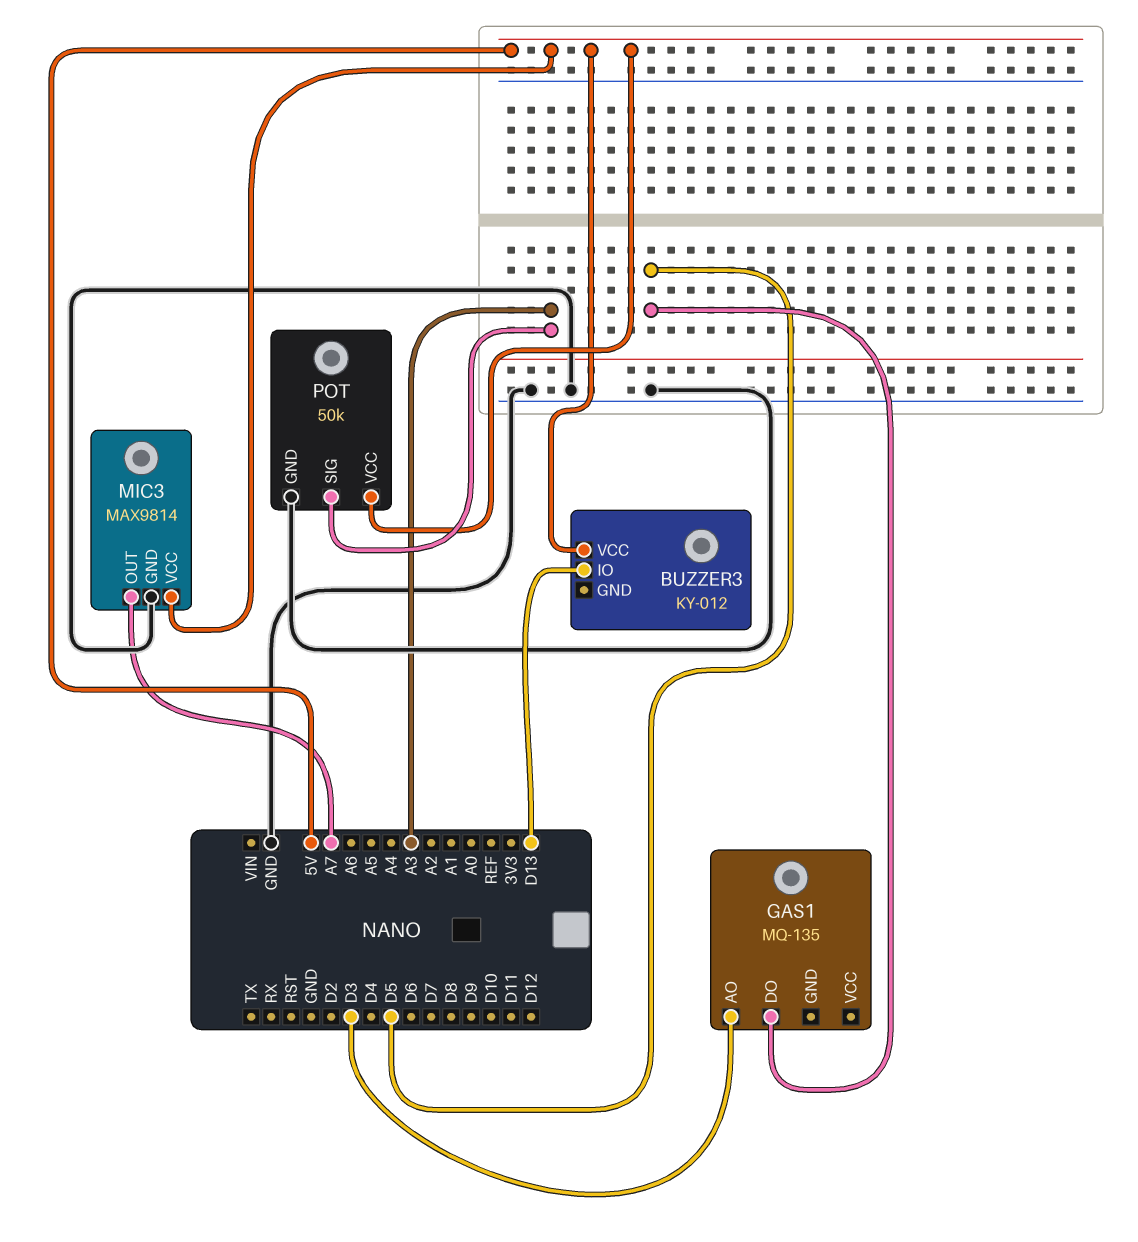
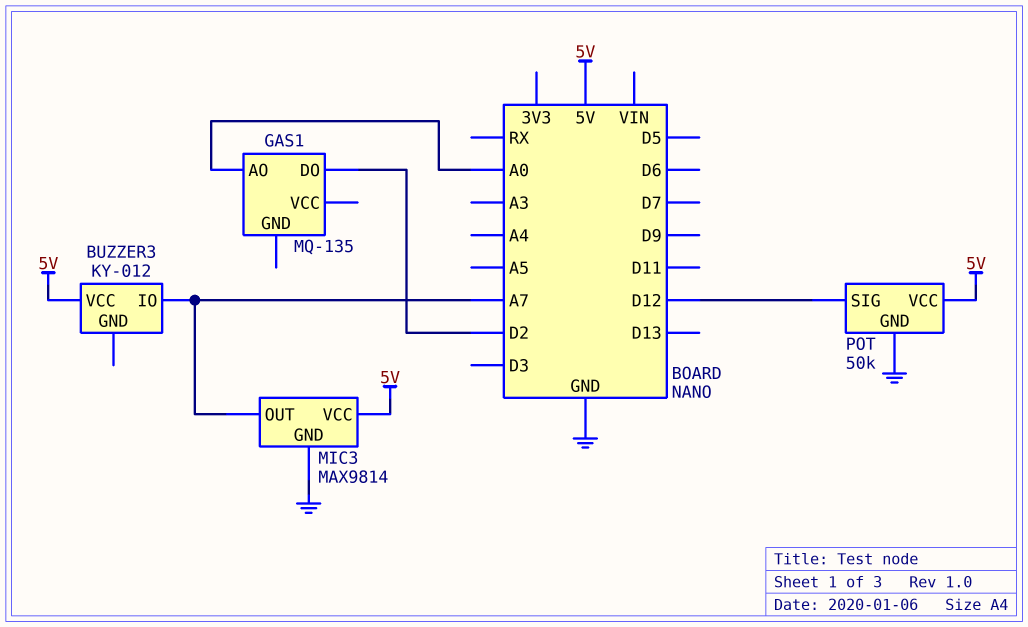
BUZZER3 pin IO: D13 -> A7
GAS1 pin AO: D3 -> A0
GAS1 pin DO: D5 -> D2
POT pin SIG: A3 -> D12

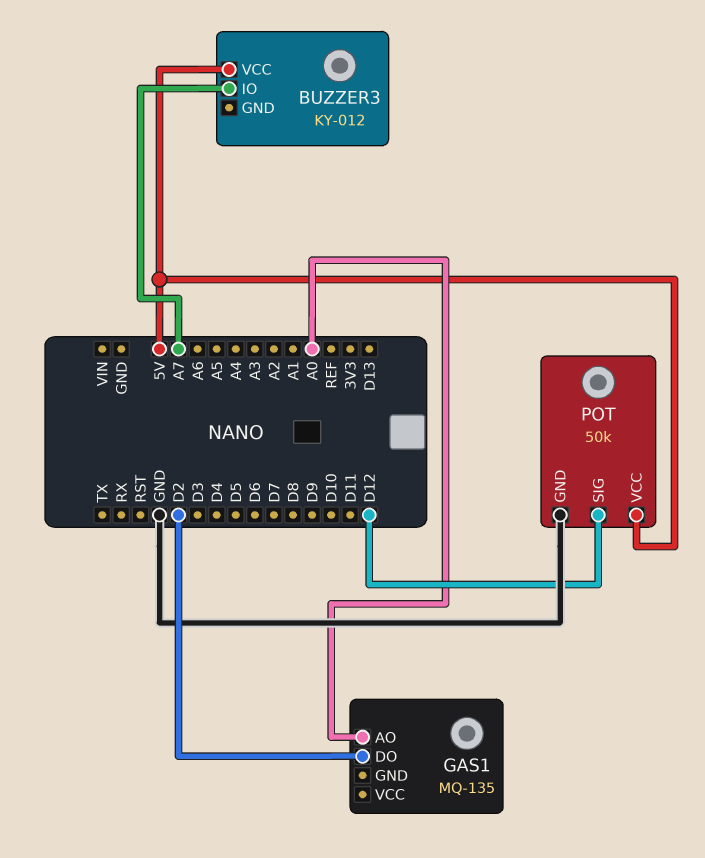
MIC3: MAX9814 -> none
MIC3 pin GND: GND -> none
MIC3 pin OUT: A7 -> none
MIC3 pin VCC: 5V -> none

